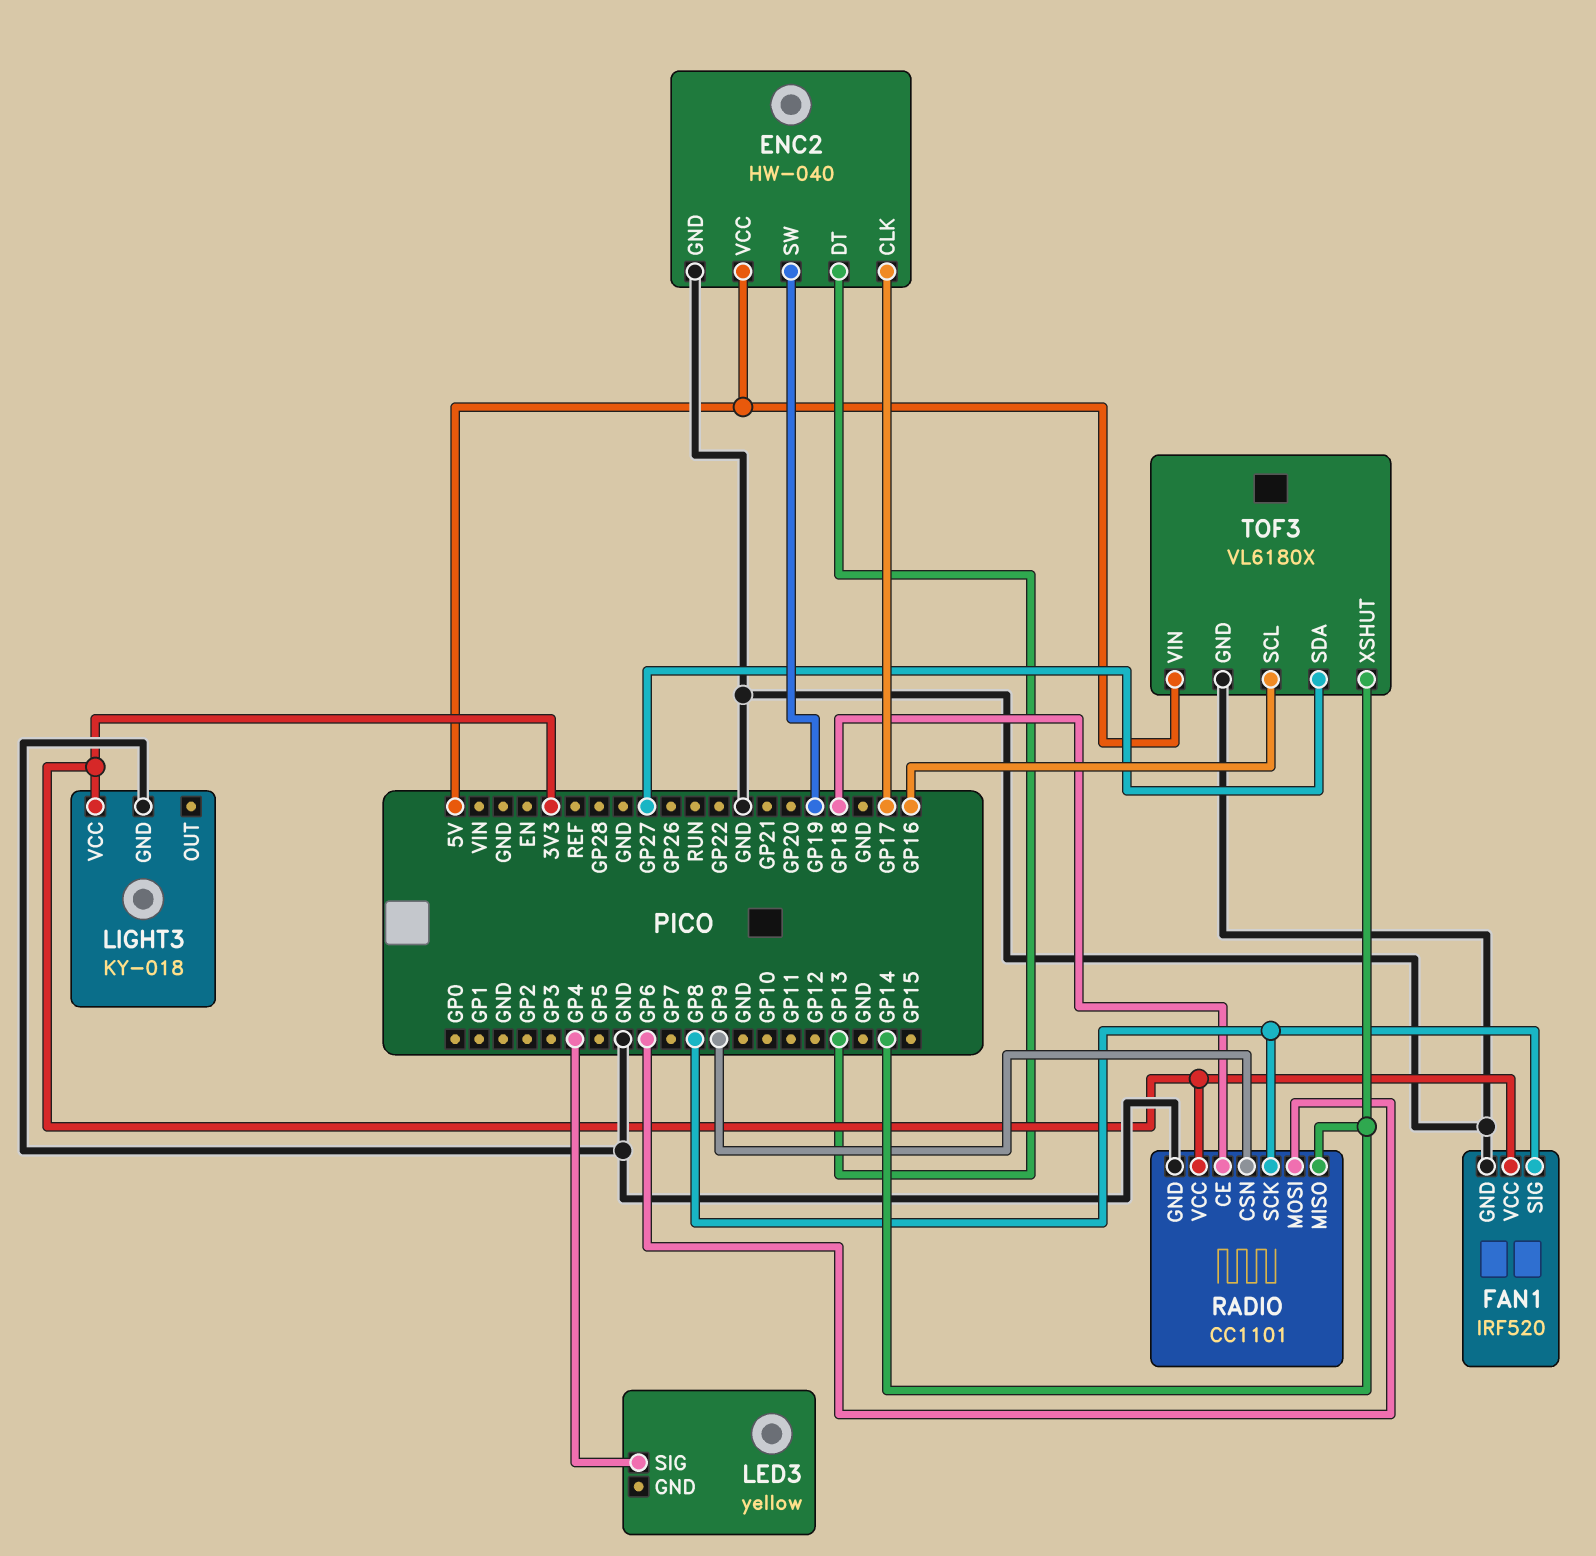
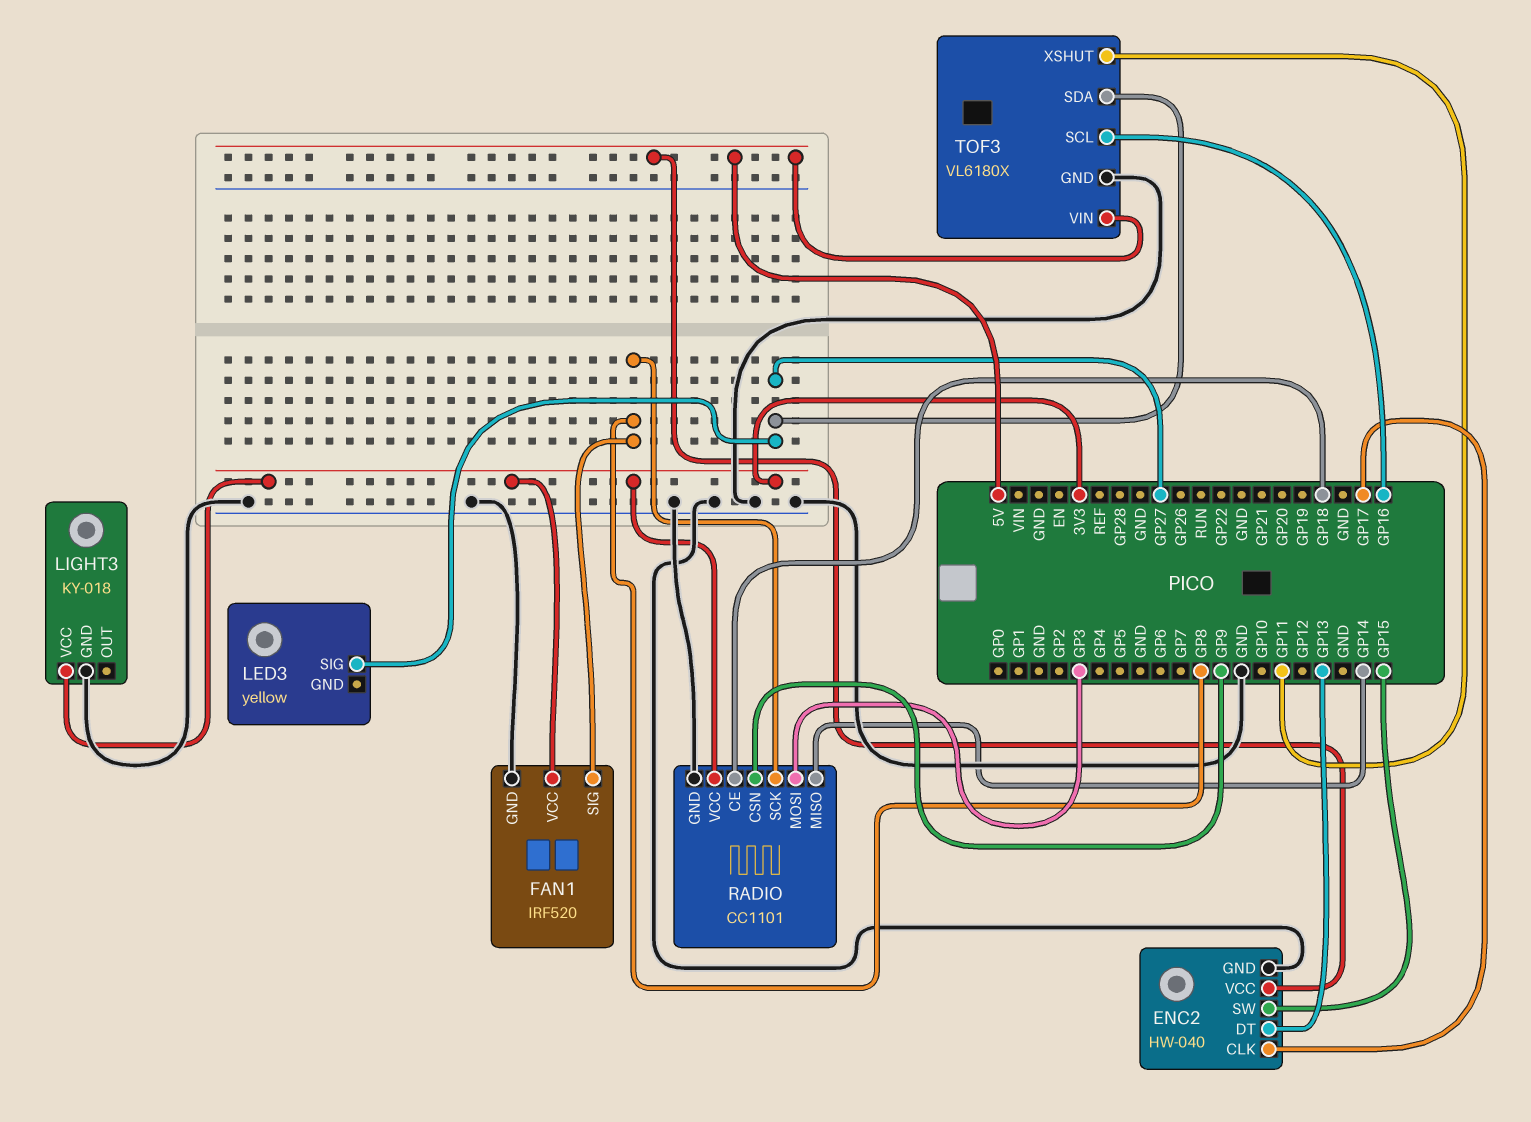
ENC2 pin SW: GP19 -> GP15
LED3 pin SIG: GP4 -> GP27
RADIO pin MOSI: GP6 -> GP3
TOF3 pin XSHUT: GP14 -> GP11

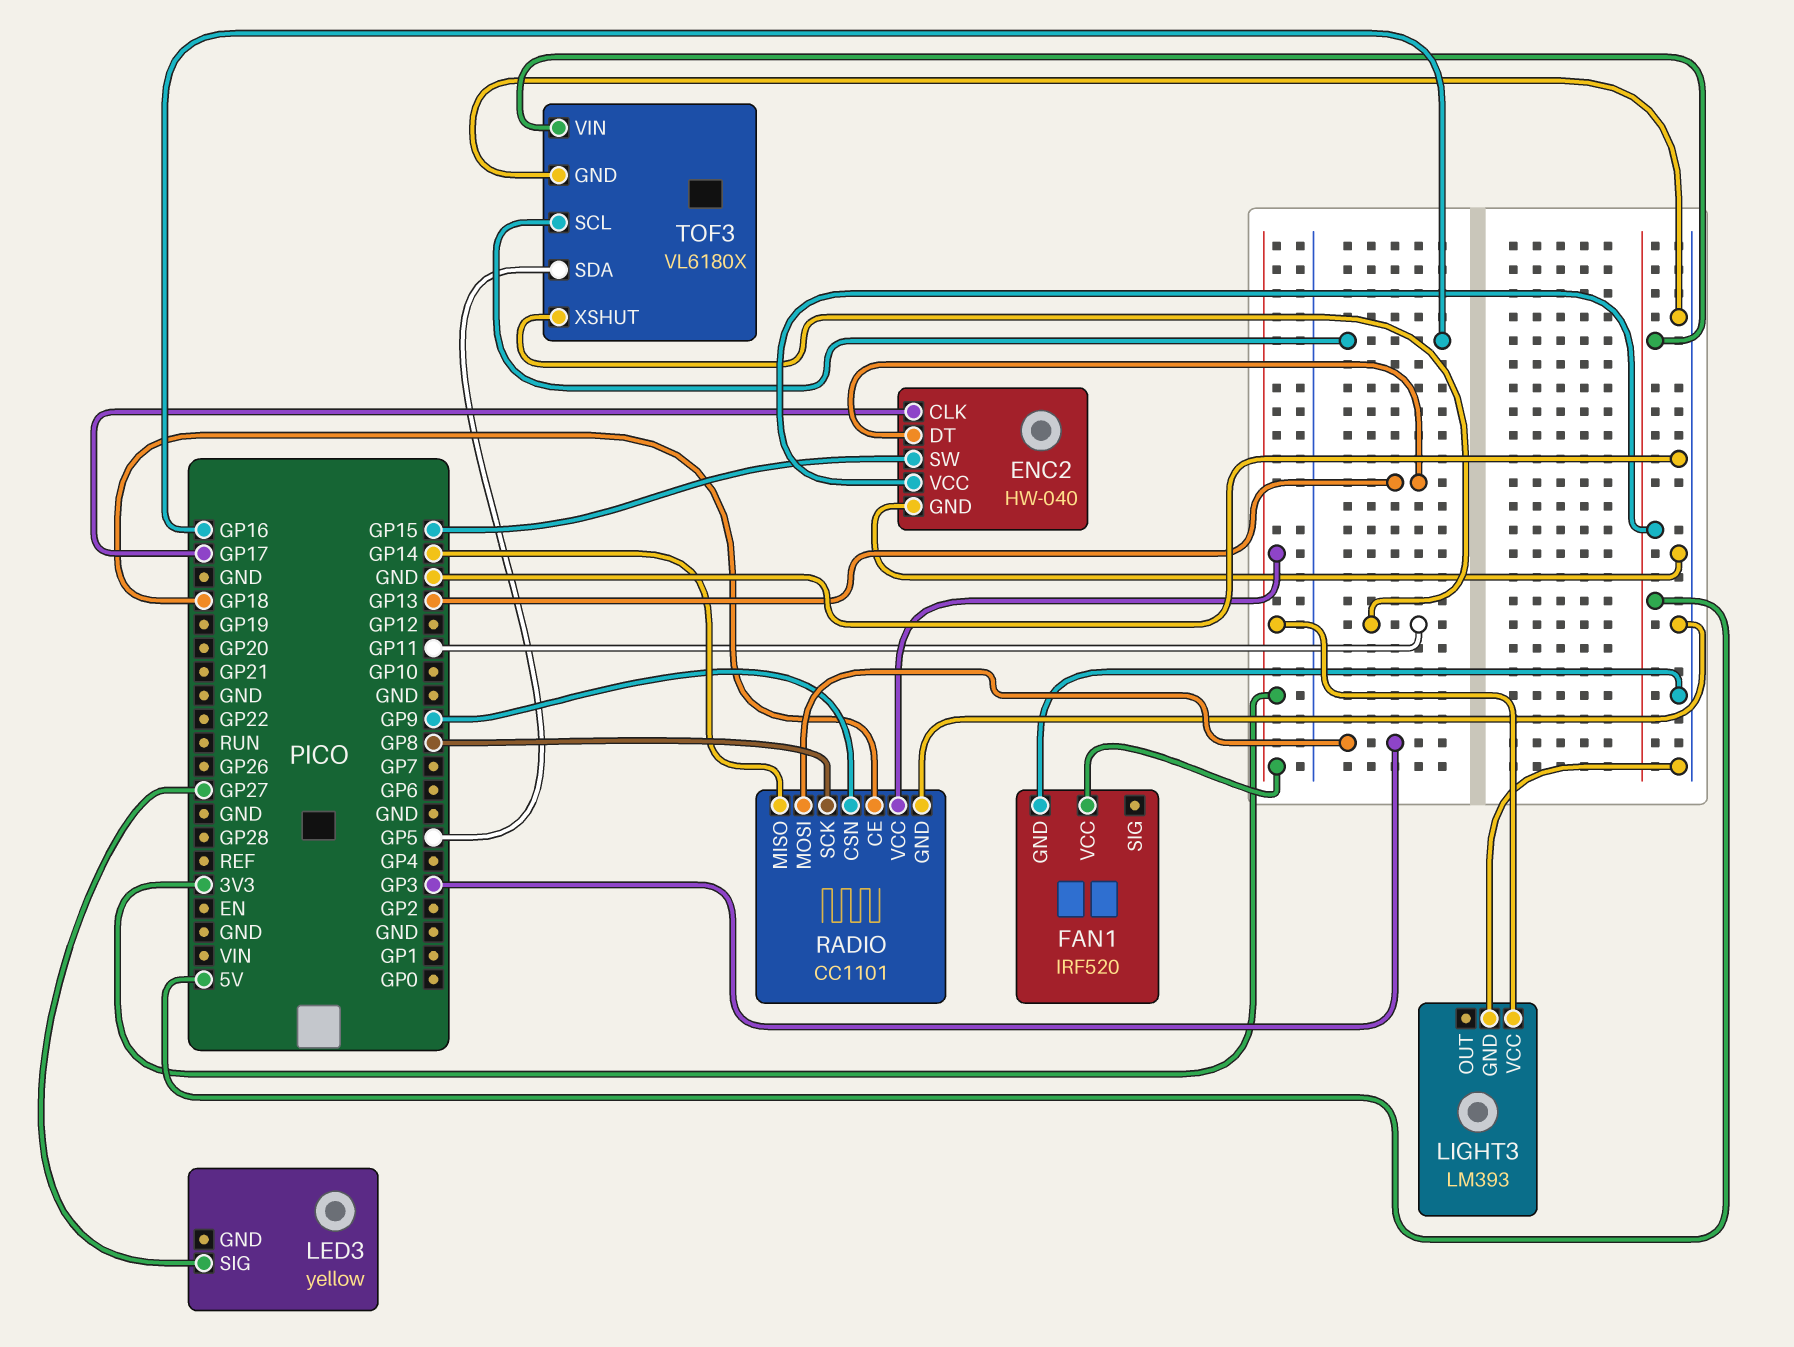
FAN1 pin SIG: GP8 -> none
LIGHT3: KY-018 -> LM393
TOF3 pin SDA: GP27 -> GP5

